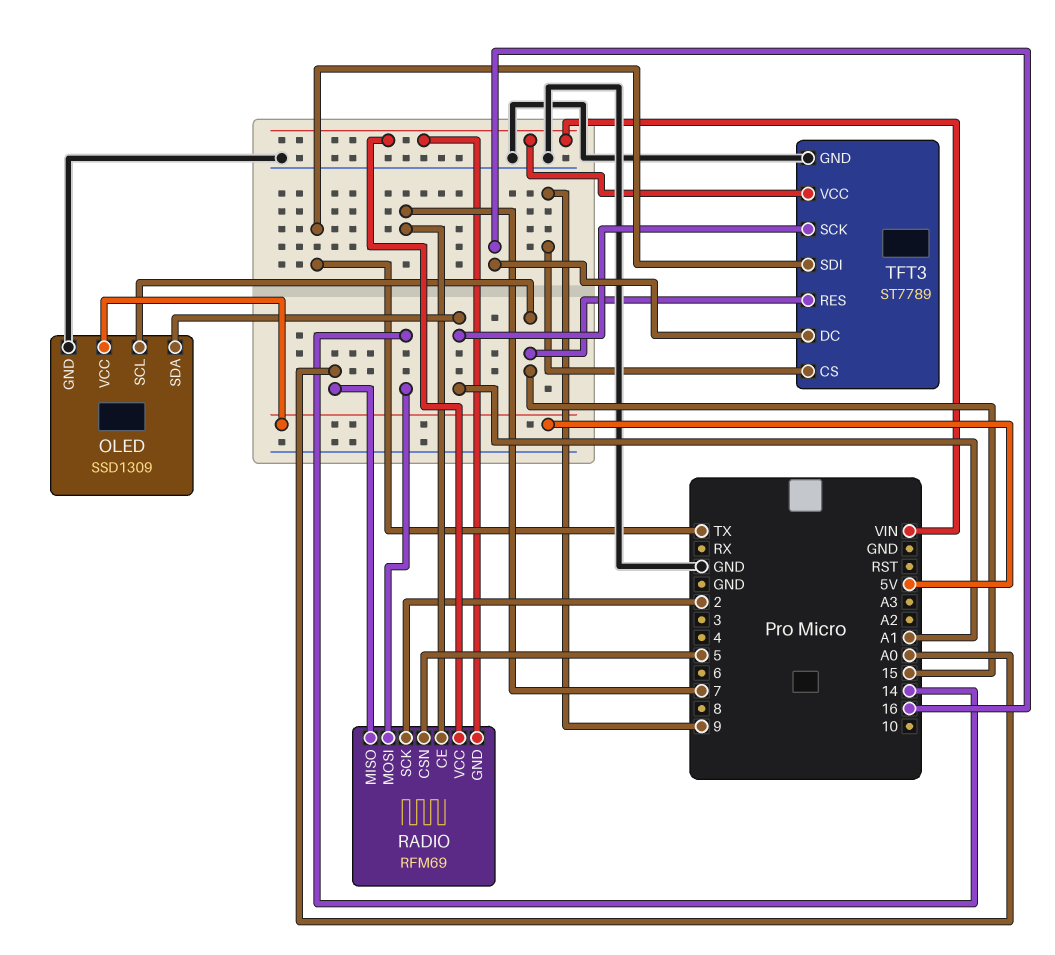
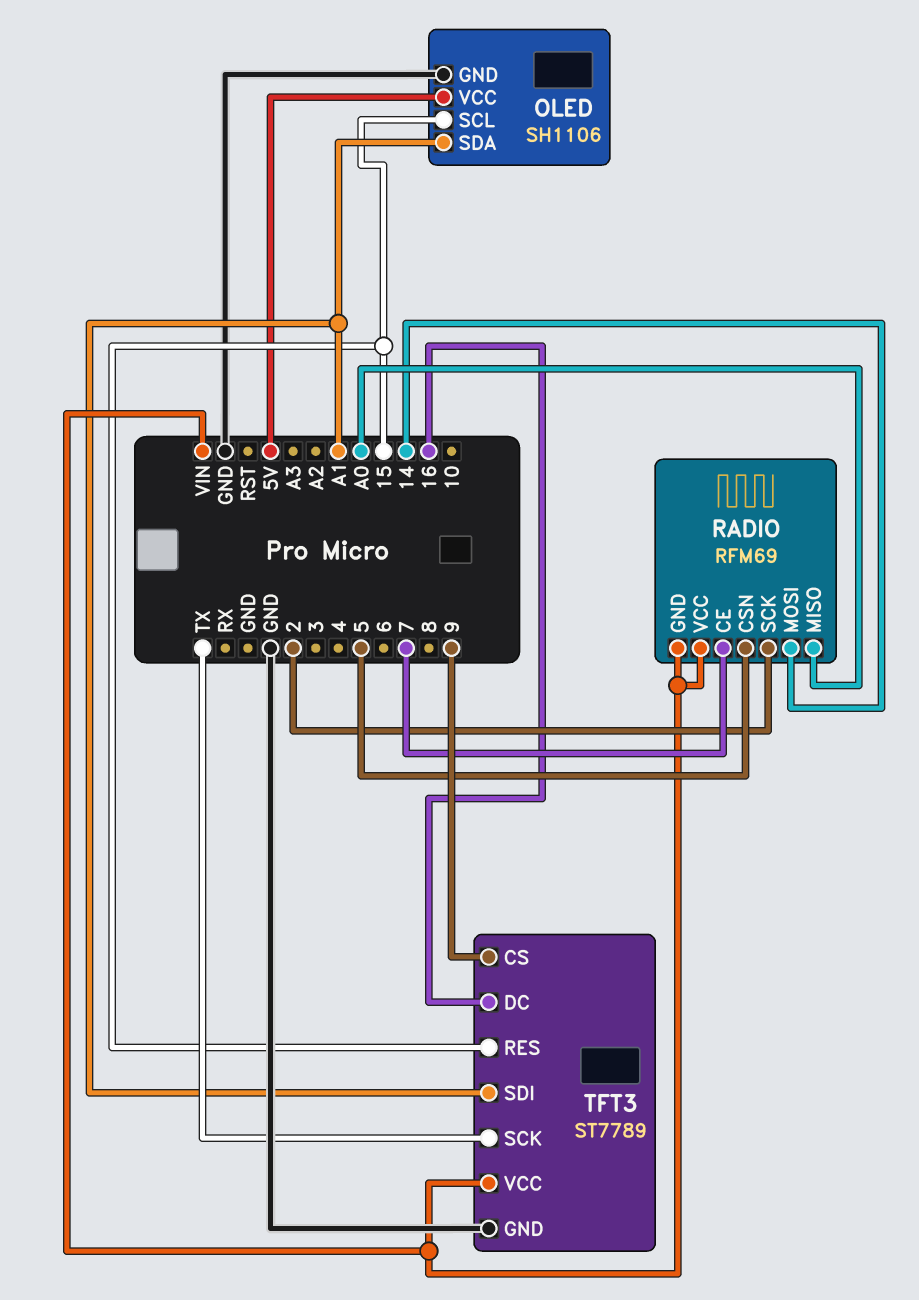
OLED: SSD1309 -> SH1106
TFT3 pin SCK: A1 -> TX
TFT3 pin SDI: TX -> A1

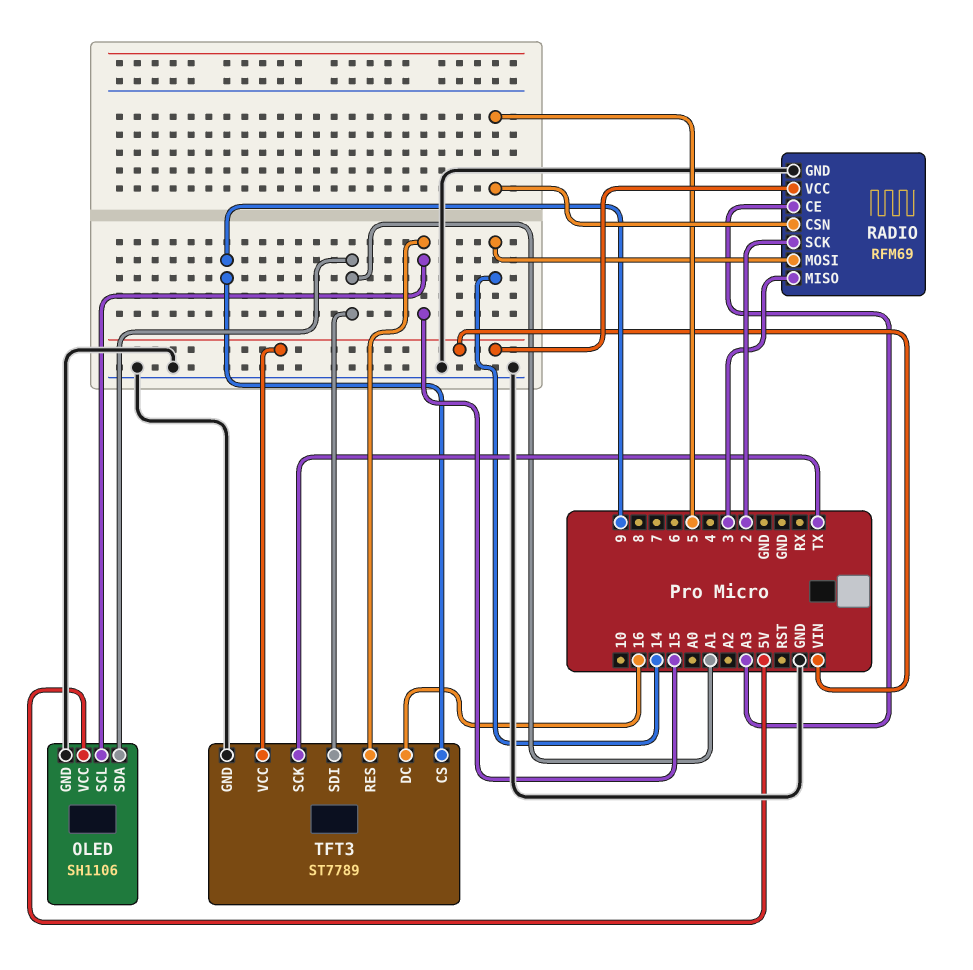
RADIO pin CE: 7 -> A3
RADIO pin GND: VIN -> GND
RADIO pin MISO: A0 -> 3

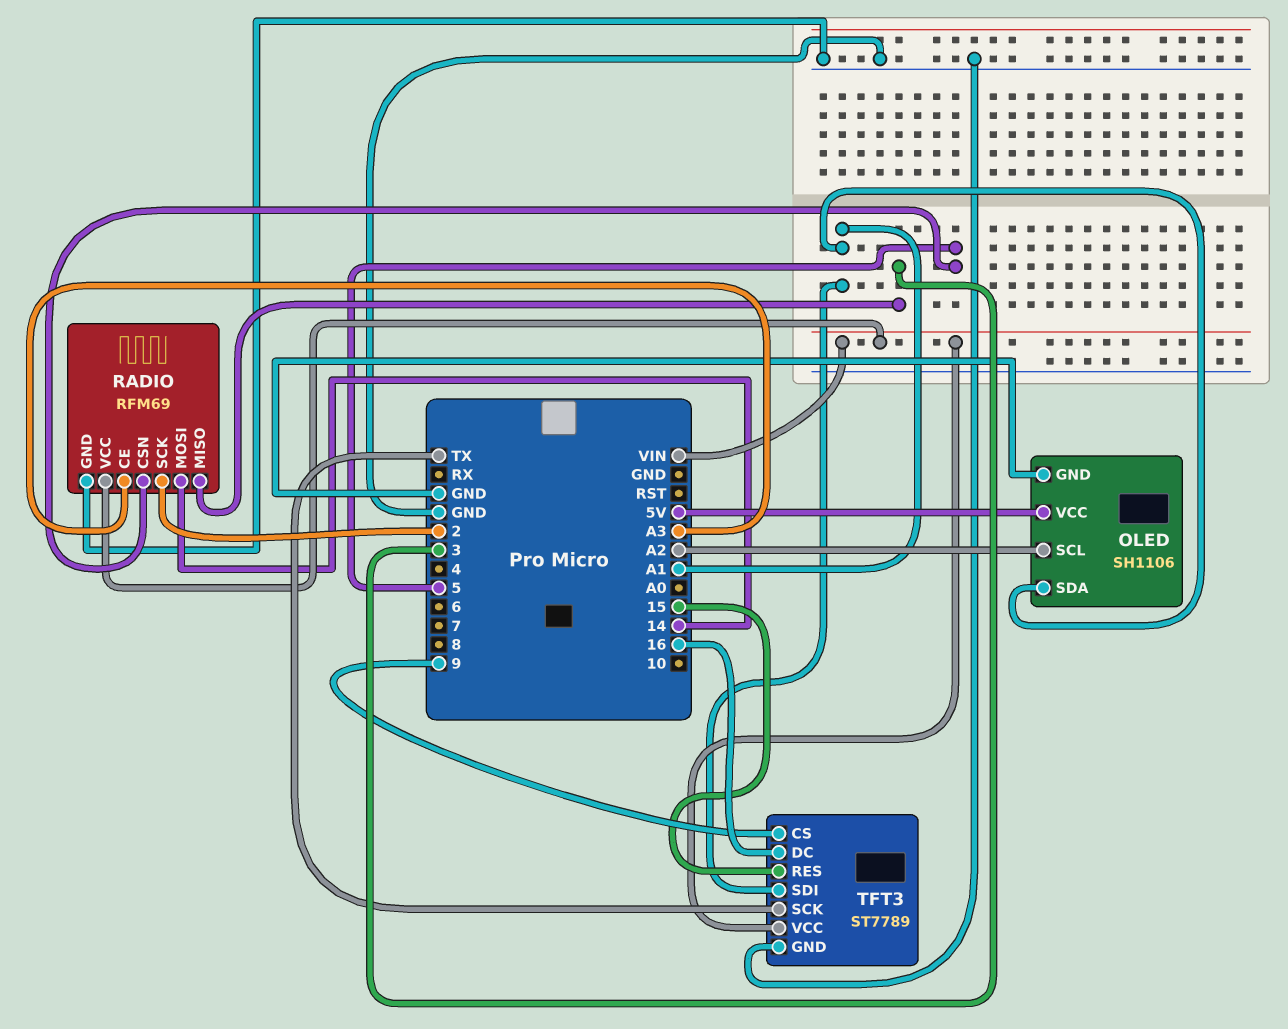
OLED pin SCL: 15 -> A2

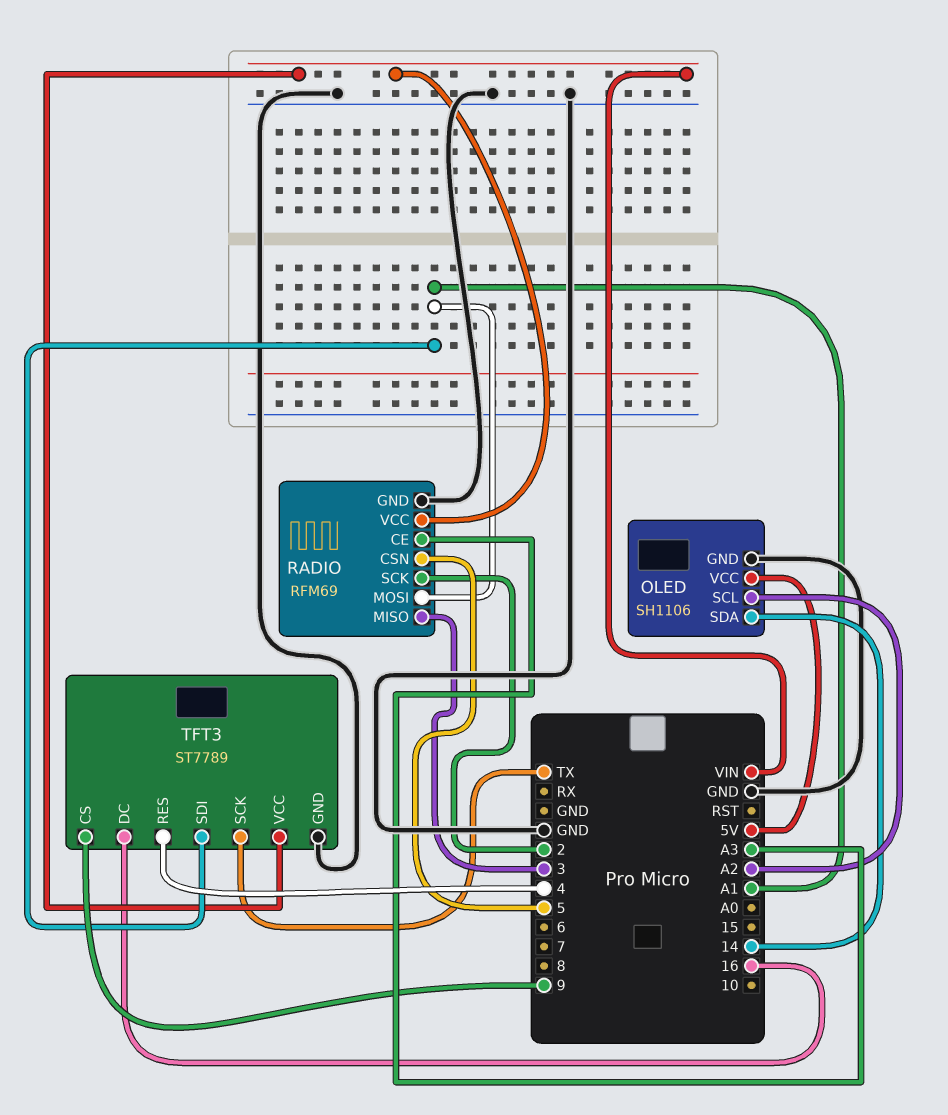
OLED pin SDA: A1 -> 14
RADIO pin MOSI: 14 -> A1
TFT3 pin RES: 15 -> 4

